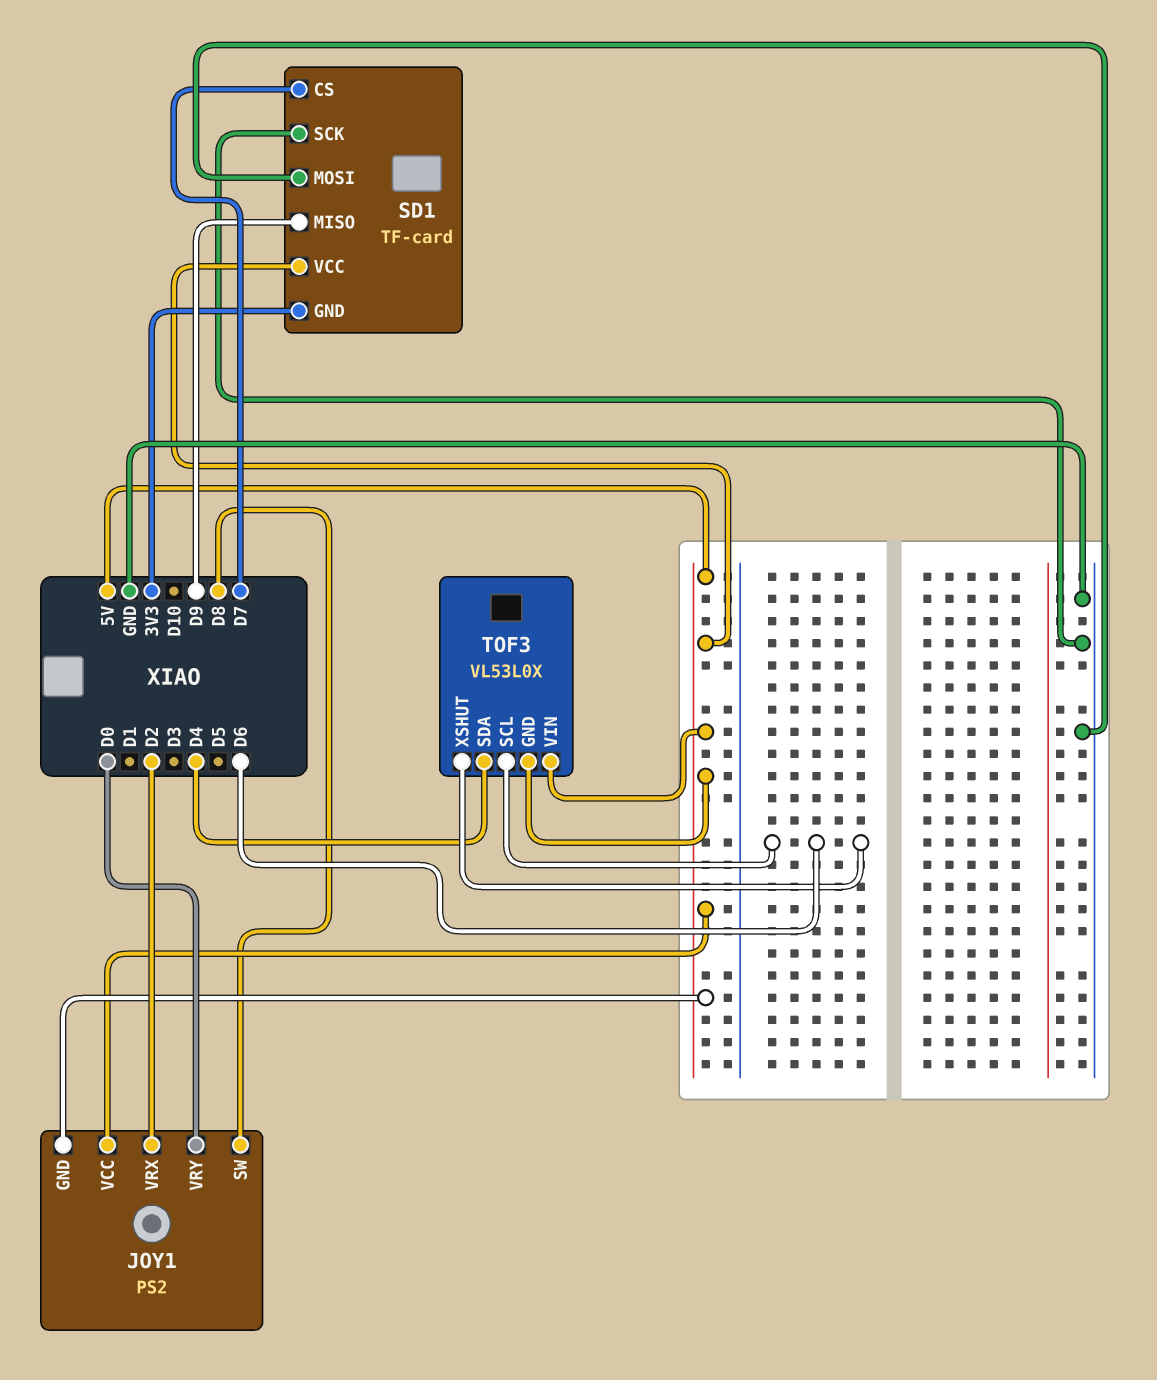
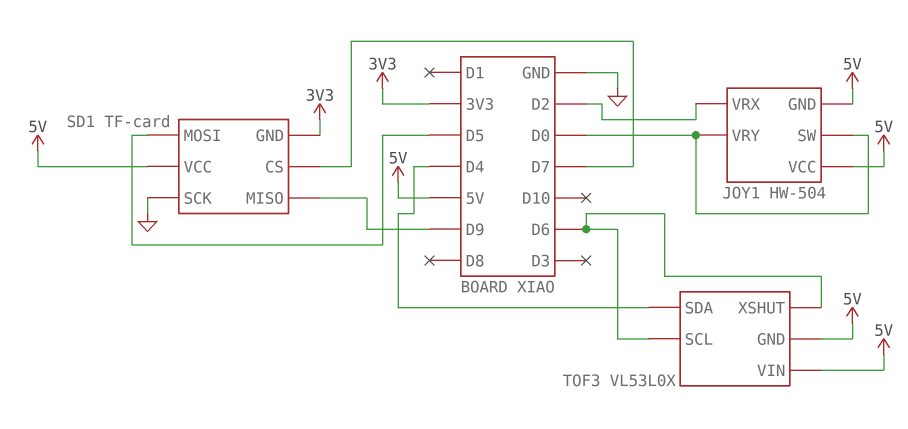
JOY1: PS2 -> HW-504
JOY1 pin SW: D8 -> D0
SD1 pin MOSI: GND -> D5

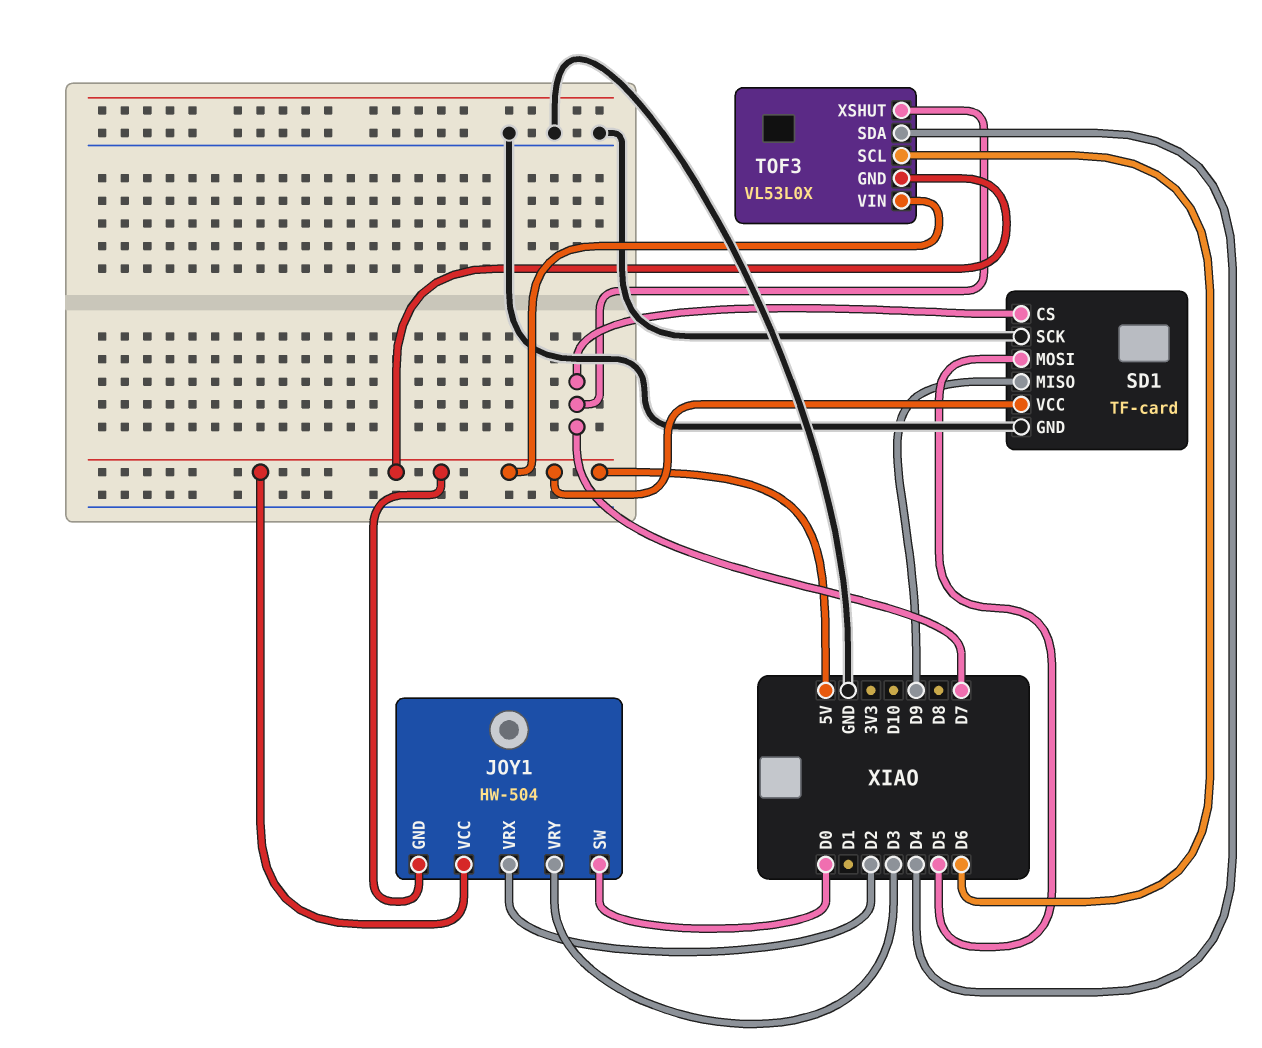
JOY1 pin VRY: D0 -> D3
SD1 pin GND: 3V3 -> GND
TOF3 pin XSHUT: D6 -> D7

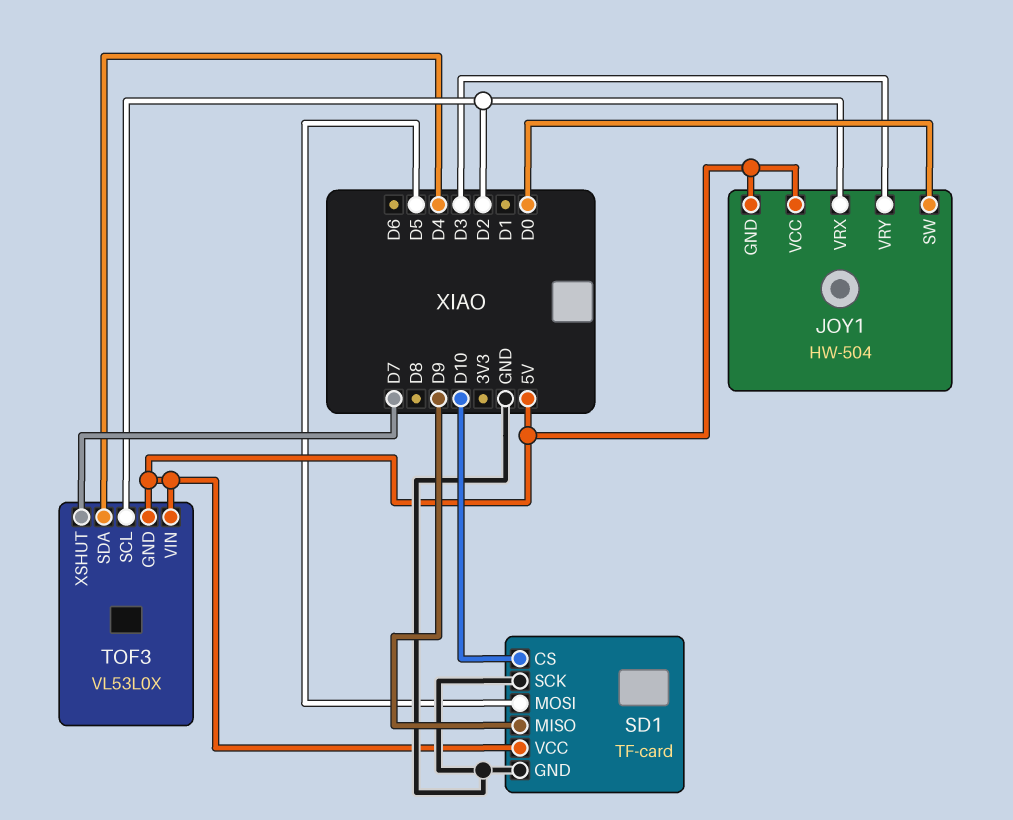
SD1 pin CS: D7 -> D10
TOF3 pin SCL: D6 -> D2

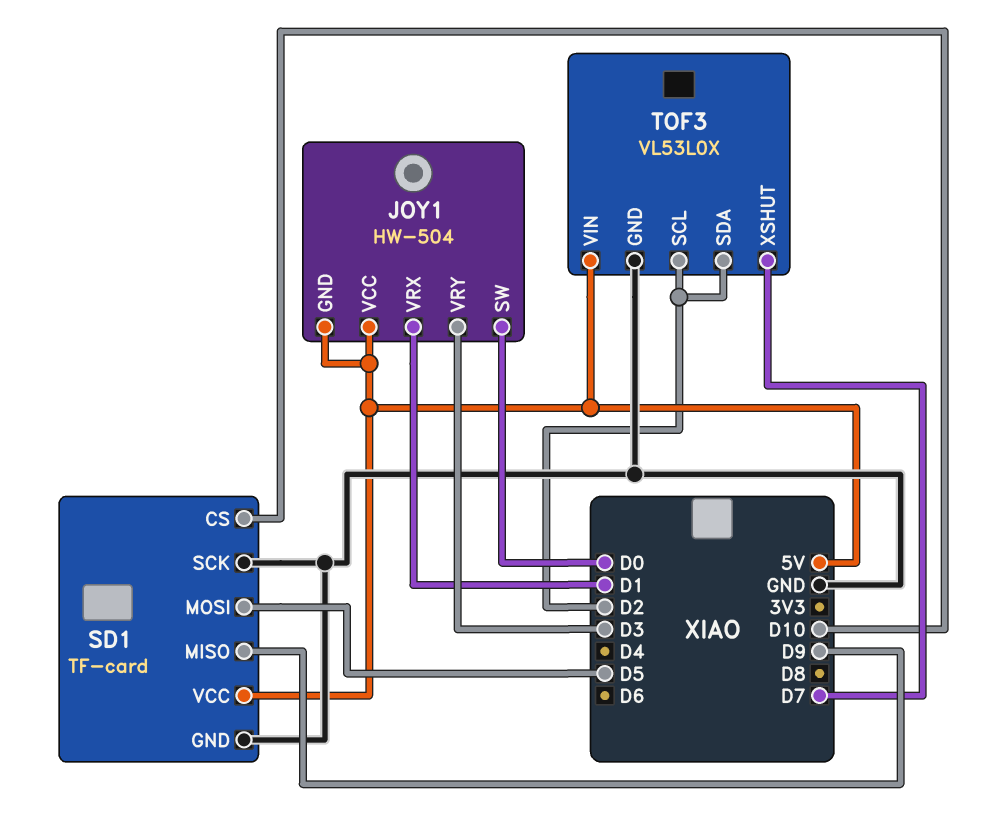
JOY1 pin VRX: D2 -> D1
TOF3 pin GND: 5V -> GND
TOF3 pin SDA: D4 -> D2

